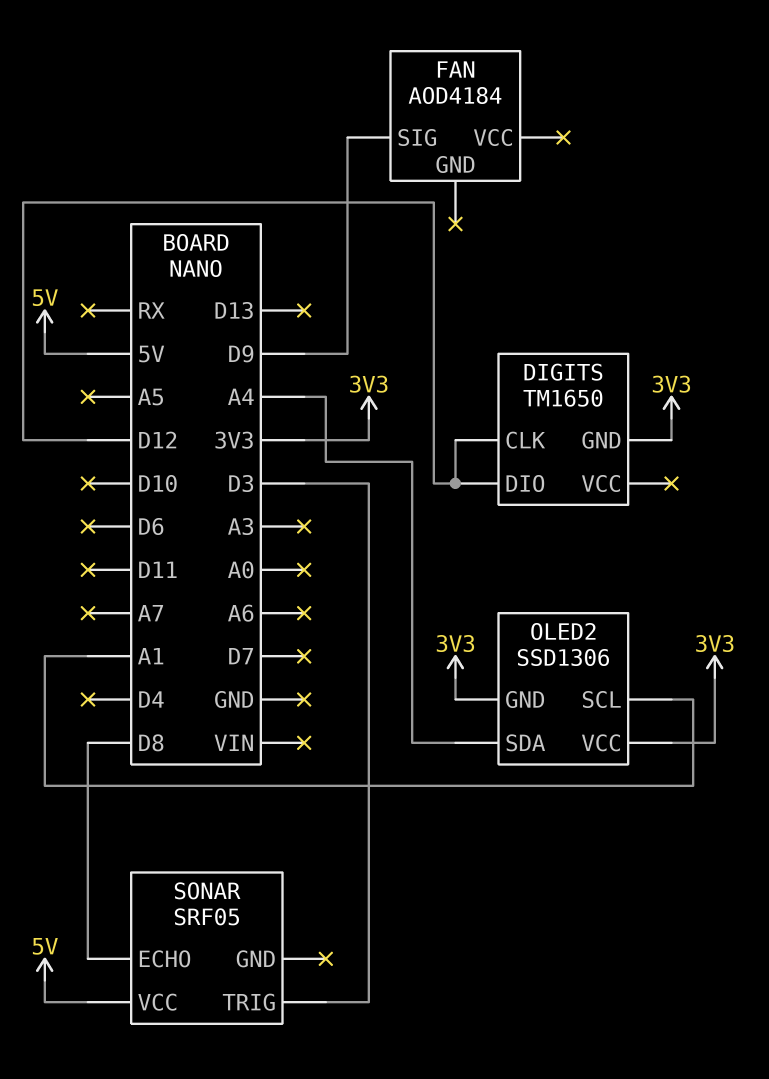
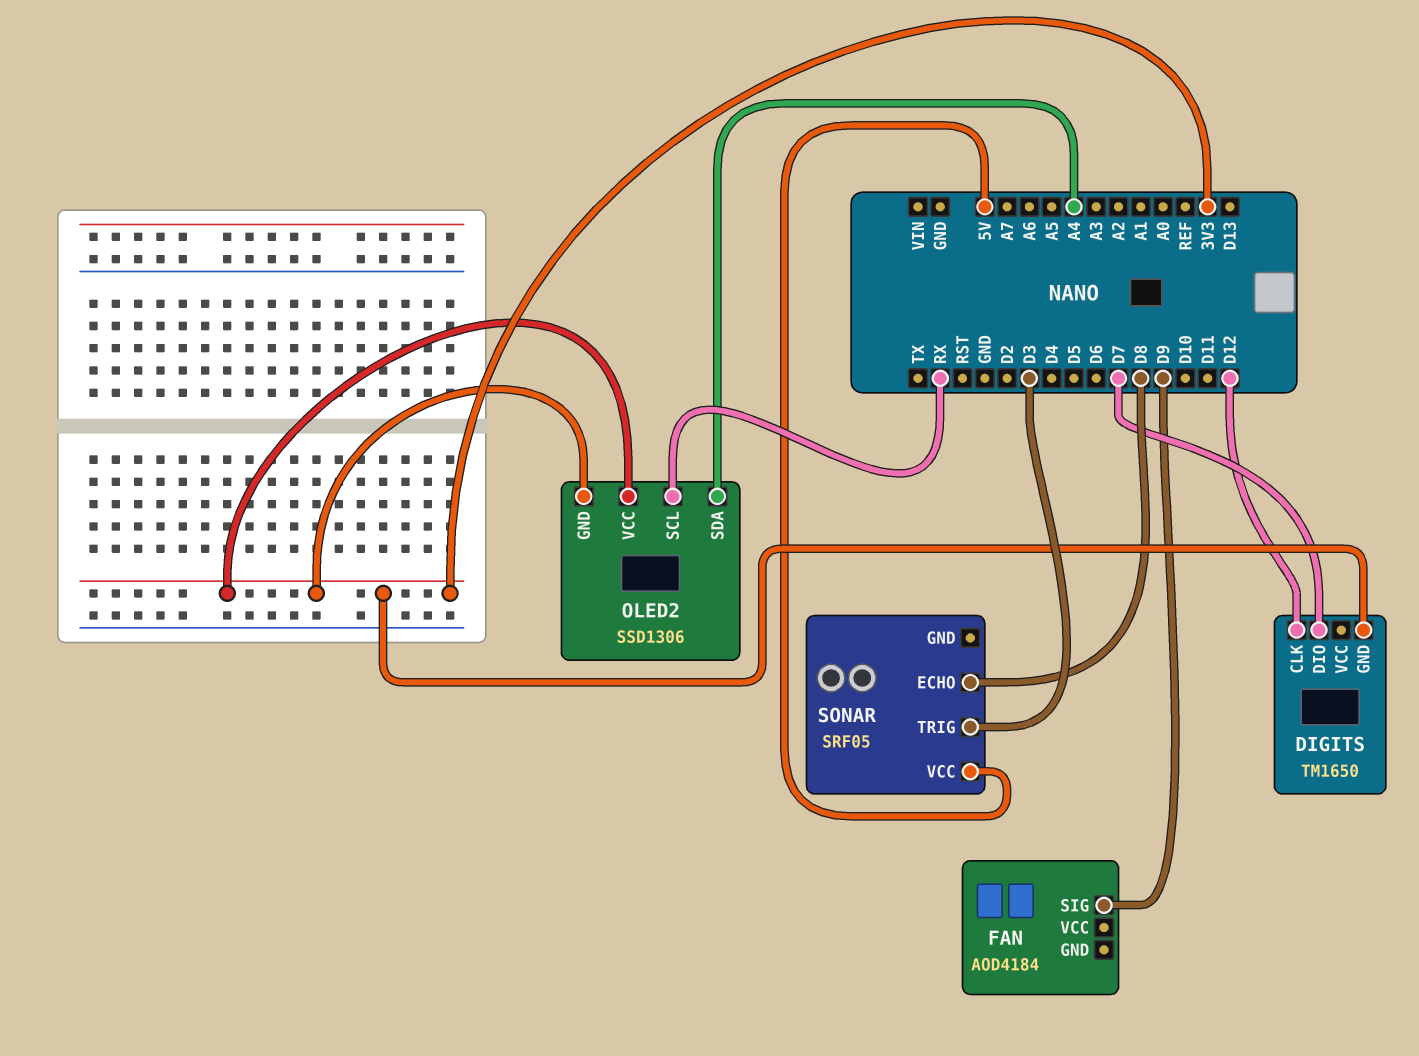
DIGITS pin DIO: D12 -> D7
OLED2 pin SCL: A1 -> RX

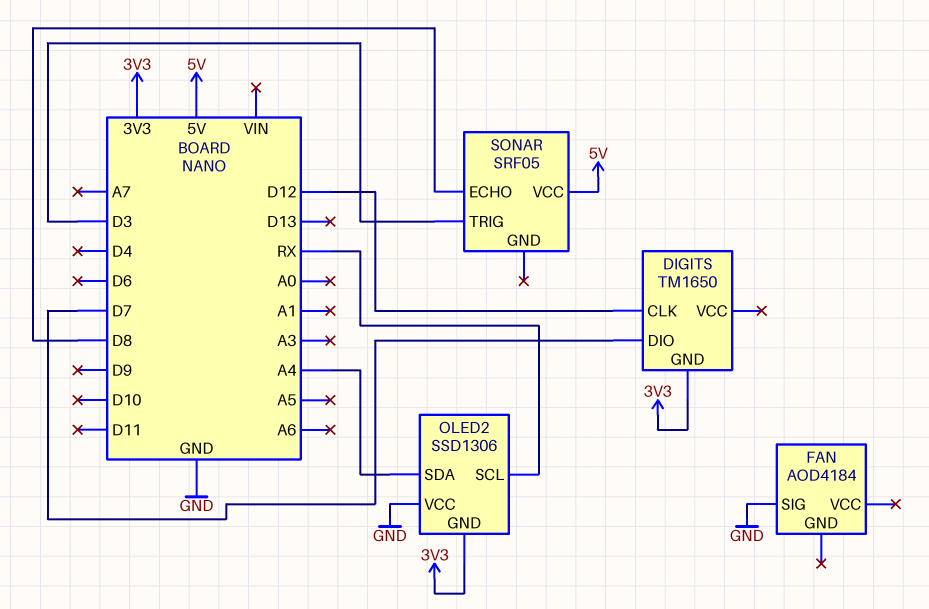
FAN pin SIG: D9 -> GND
OLED2 pin VCC: 3V3 -> GND

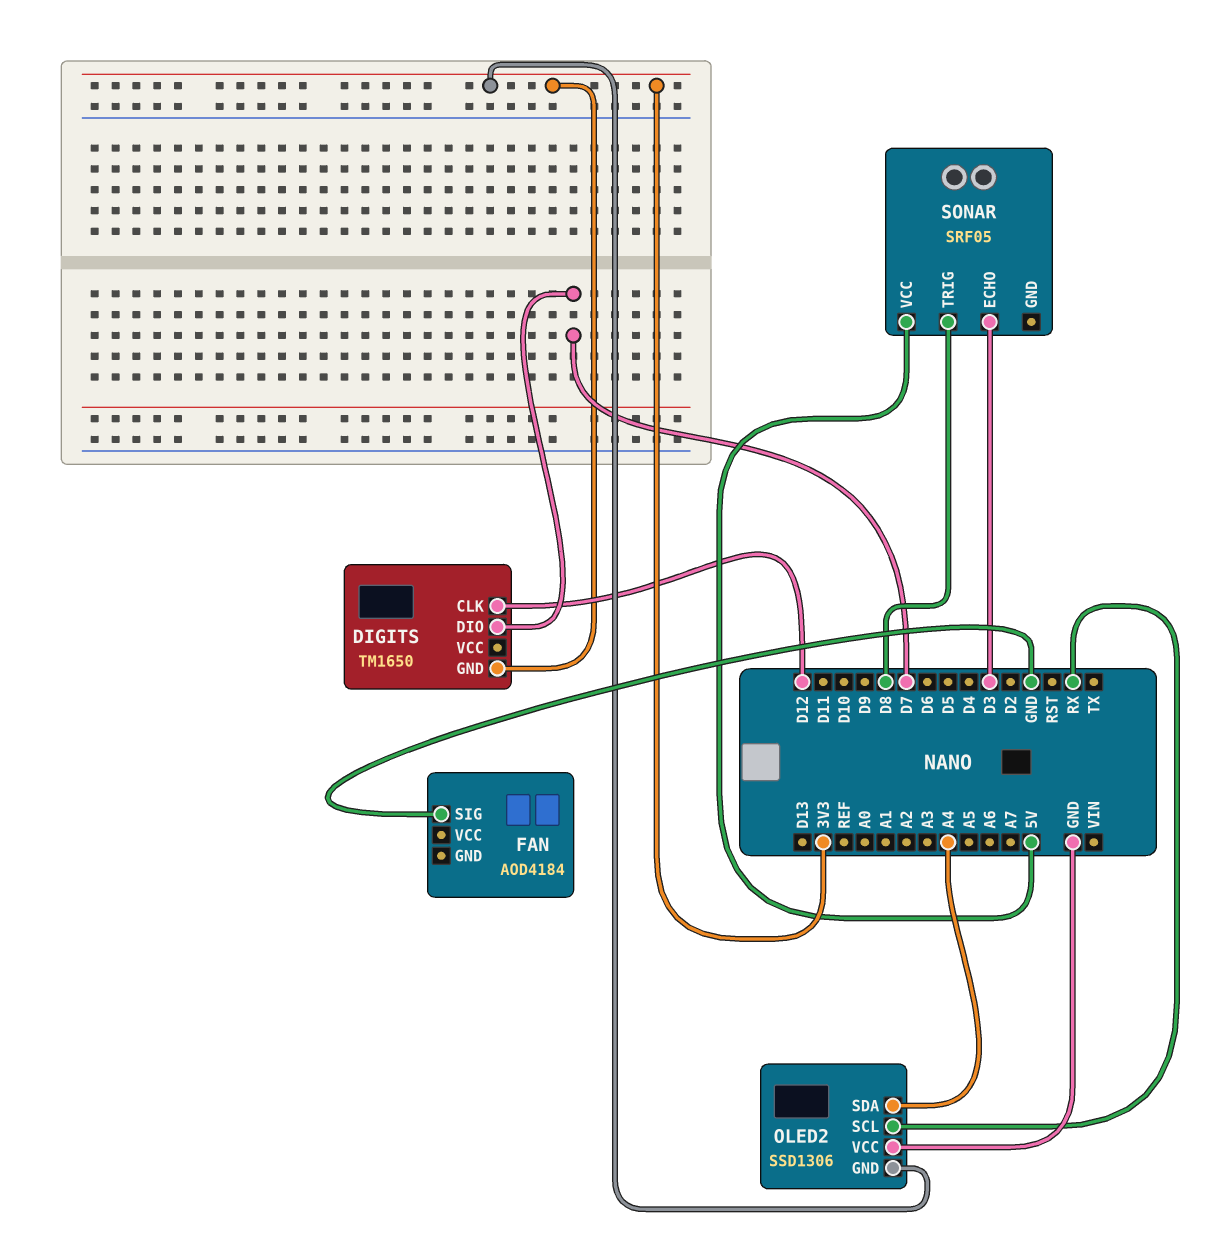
SONAR pin ECHO: D8 -> D3
SONAR pin TRIG: D3 -> D8

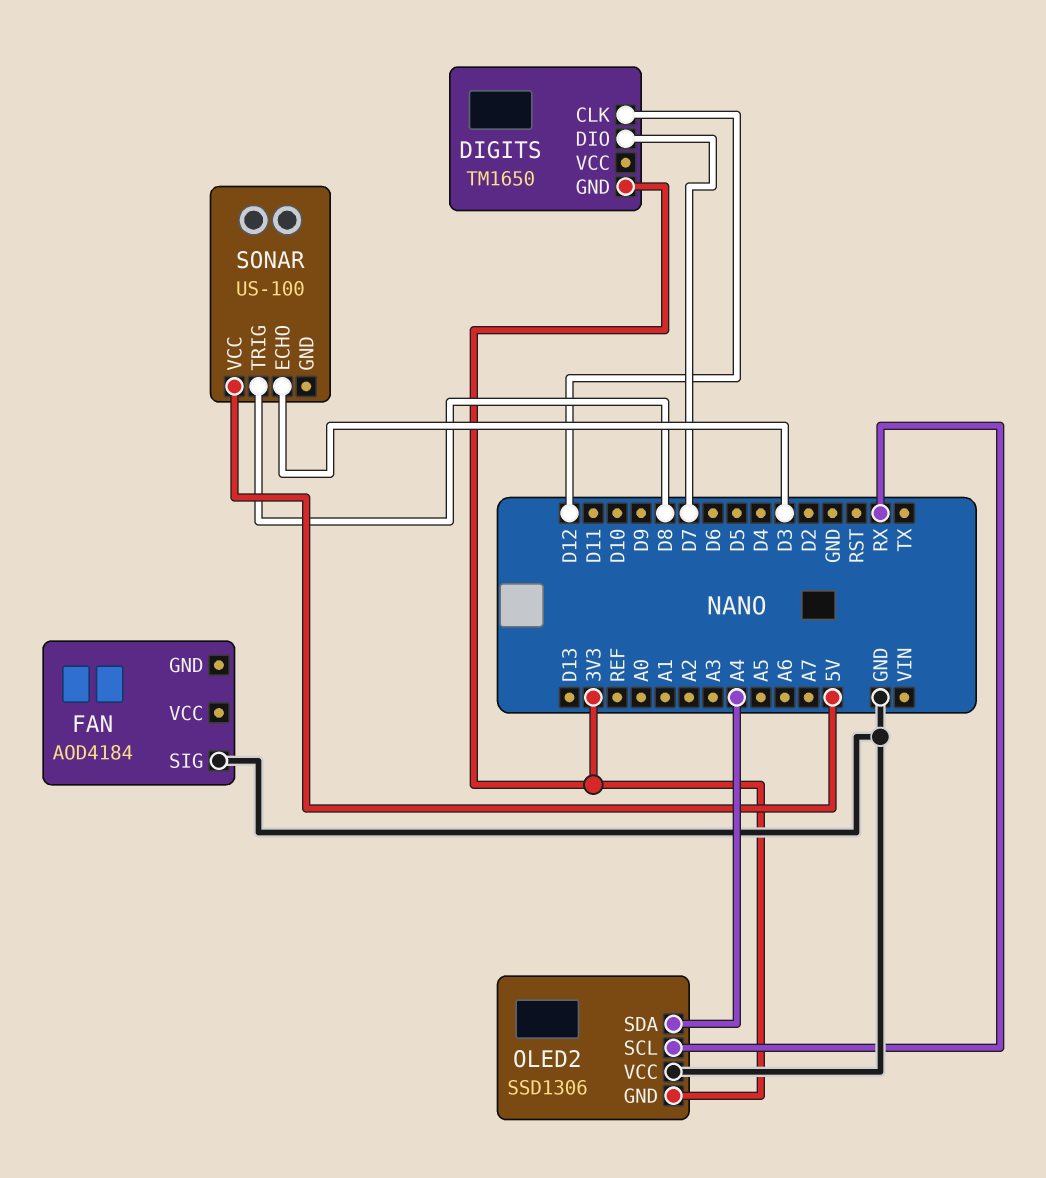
SONAR: SRF05 -> US-100

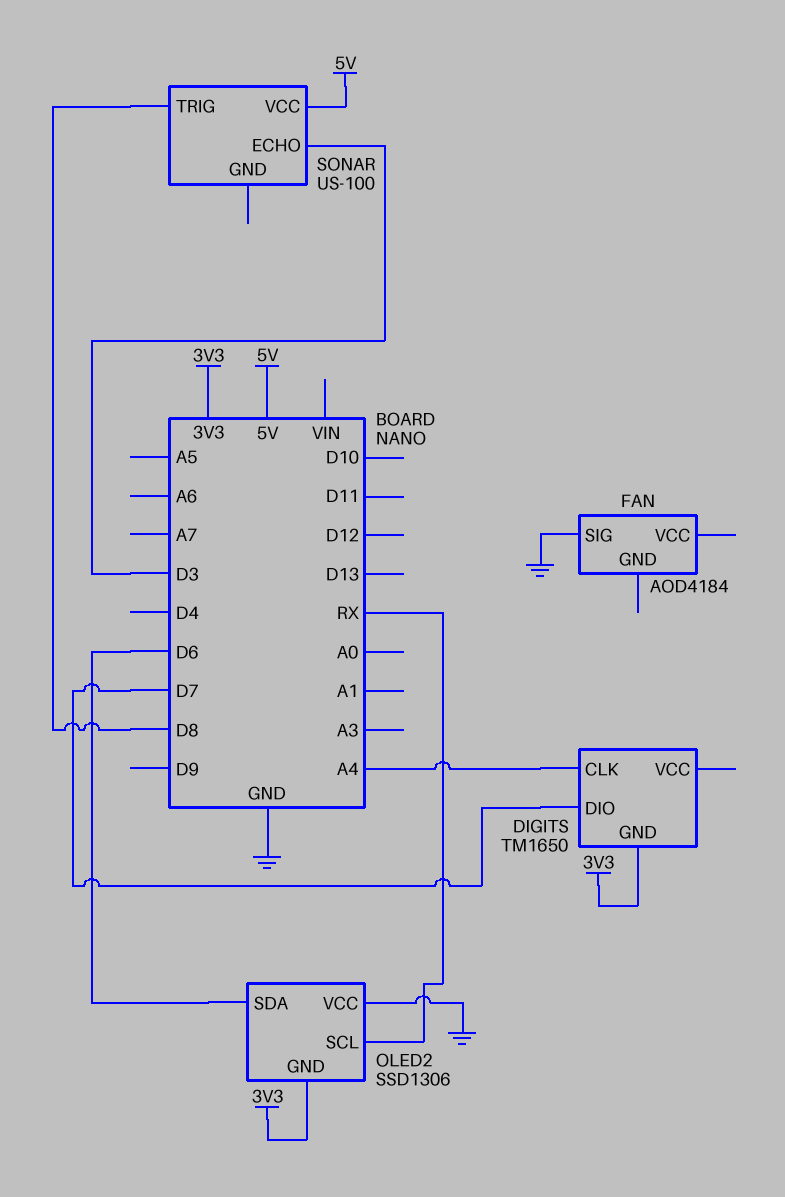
DIGITS pin CLK: D12 -> A4
OLED2 pin SDA: A4 -> D6

